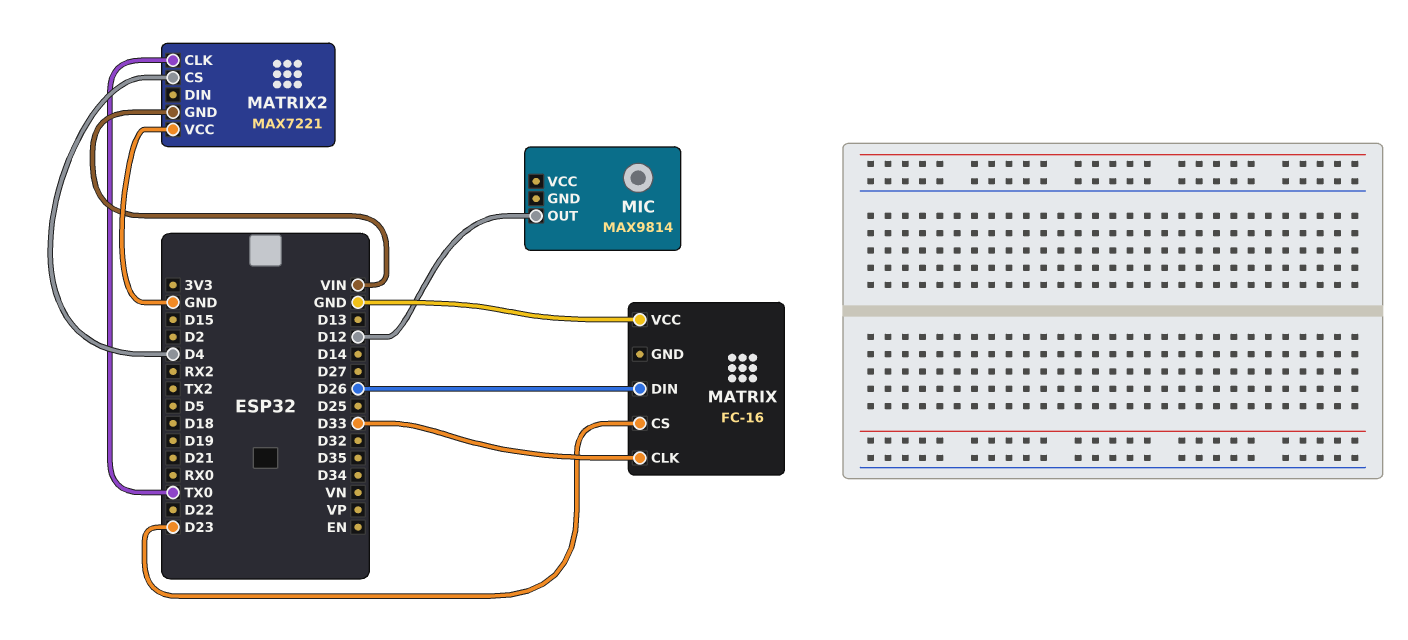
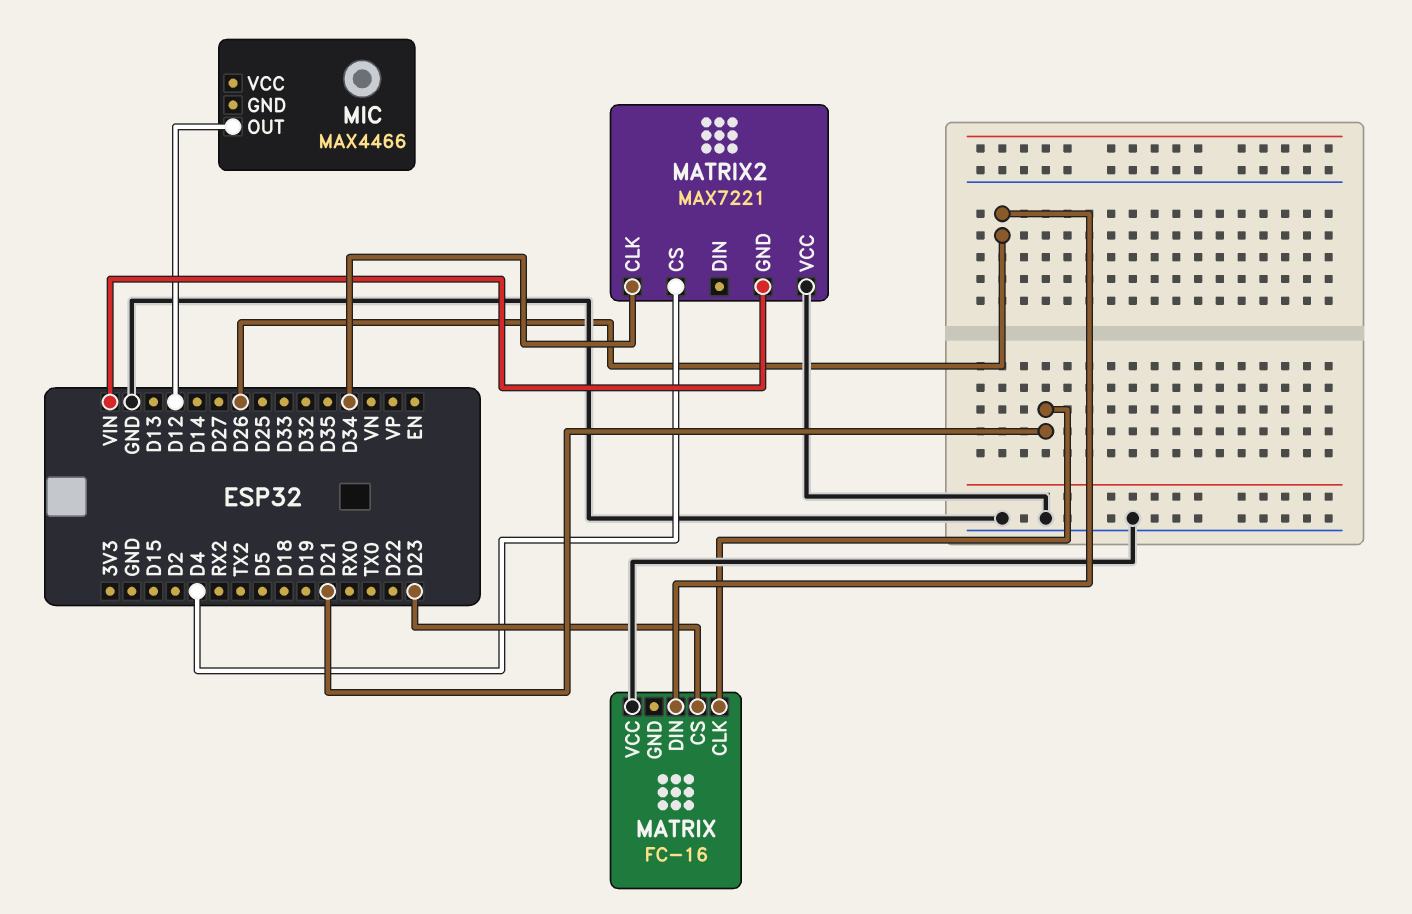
MATRIX pin CLK: D33 -> D21
MATRIX2 pin CLK: TX0 -> D34
MIC: MAX9814 -> MAX4466

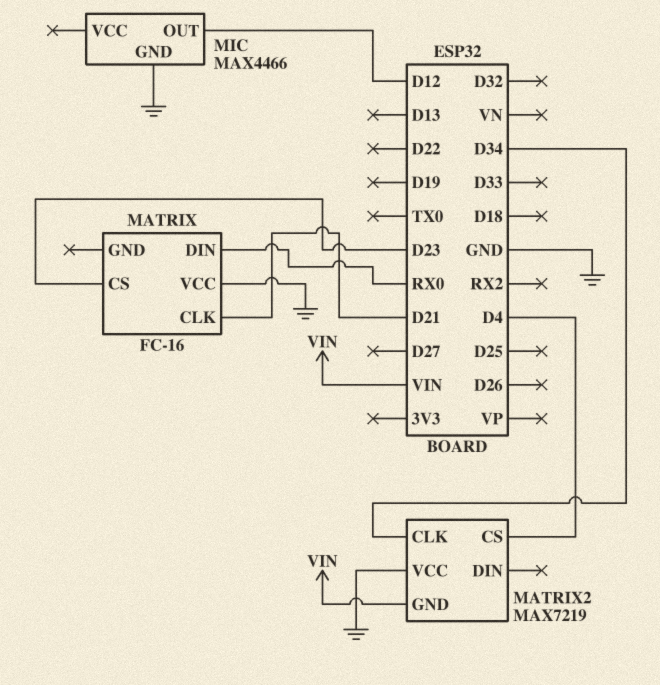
MATRIX pin DIN: D26 -> RX0
MATRIX2: MAX7221 -> MAX7219
MIC pin GND: none -> GND

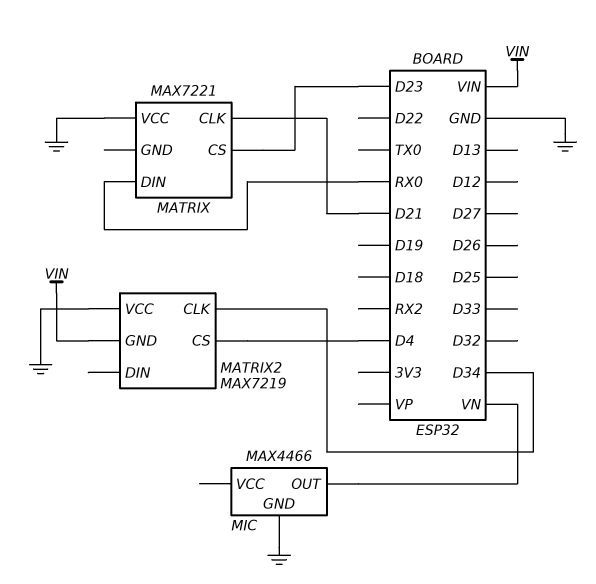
MATRIX: FC-16 -> MAX7221
MIC pin OUT: D12 -> VN

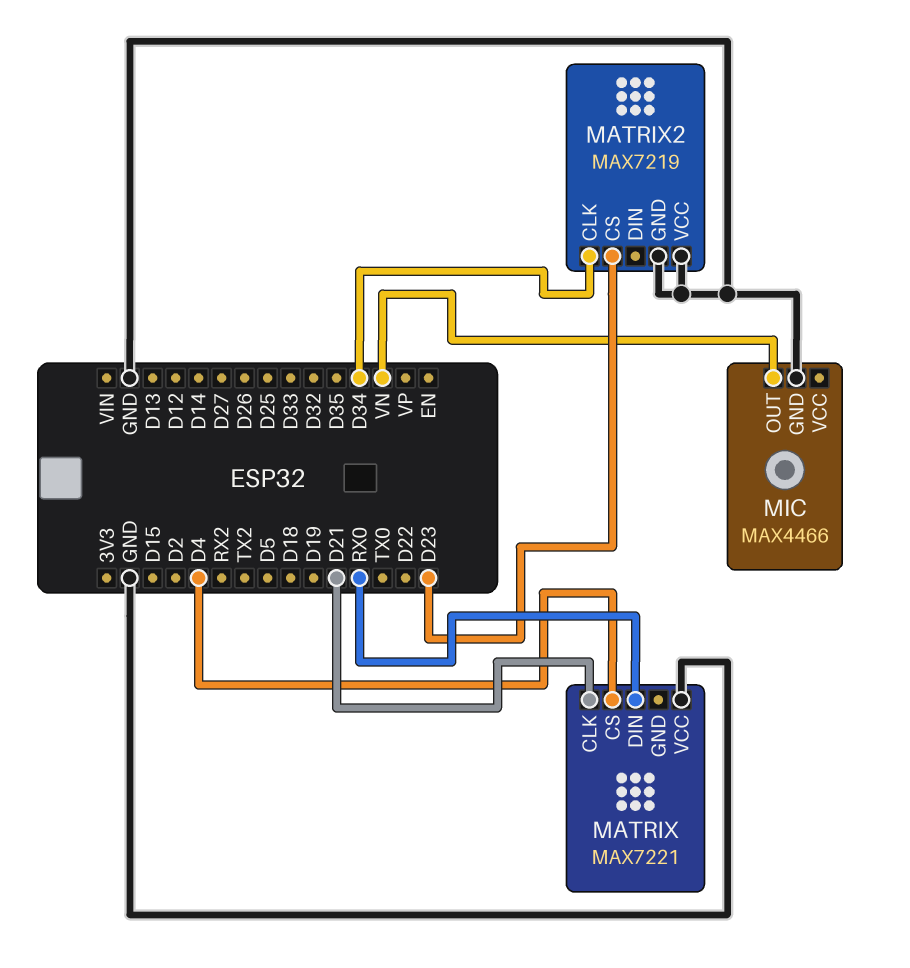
MATRIX pin CS: D23 -> D4
MATRIX2 pin CS: D4 -> D23
MATRIX2 pin GND: VIN -> GND

